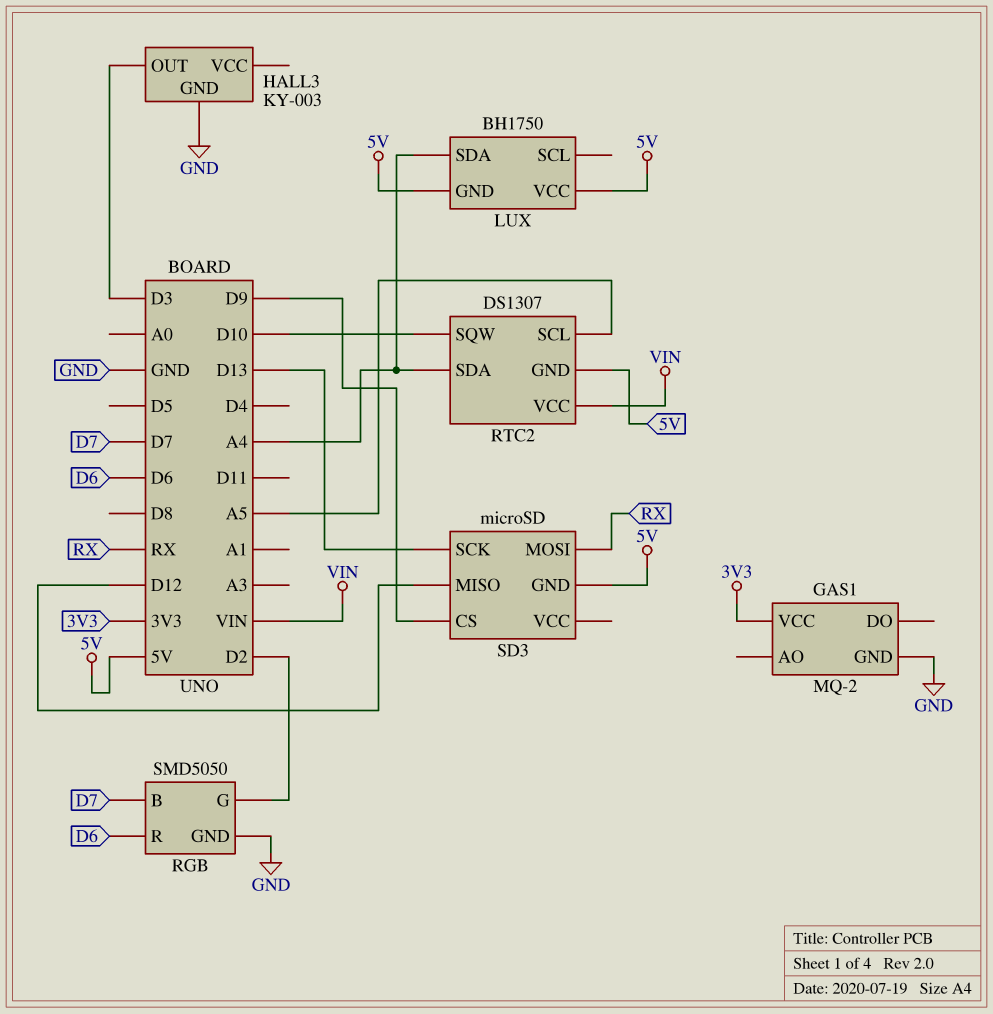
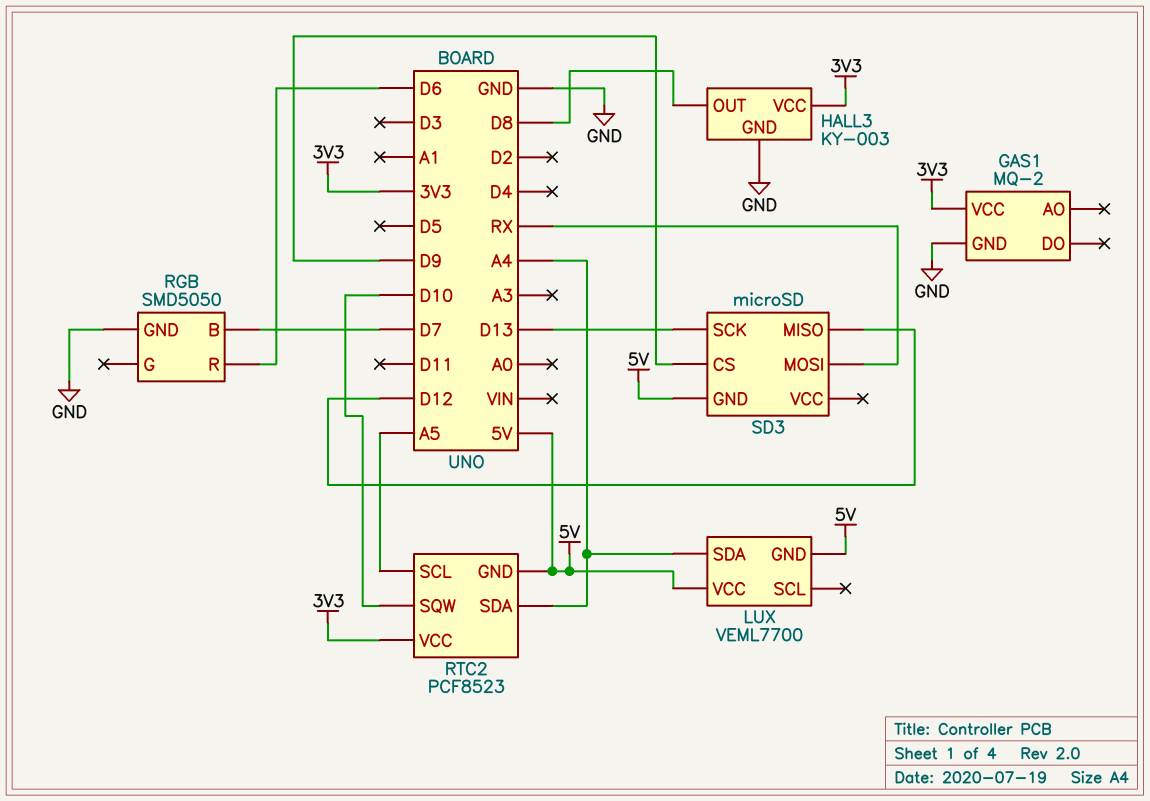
HALL3 pin OUT: D3 -> D8
HALL3 pin VCC: none -> 3V3
LUX: BH1750 -> VEML7700
RGB pin G: D2 -> none
RTC2: DS1307 -> PCF8523
RTC2 pin VCC: VIN -> 3V3

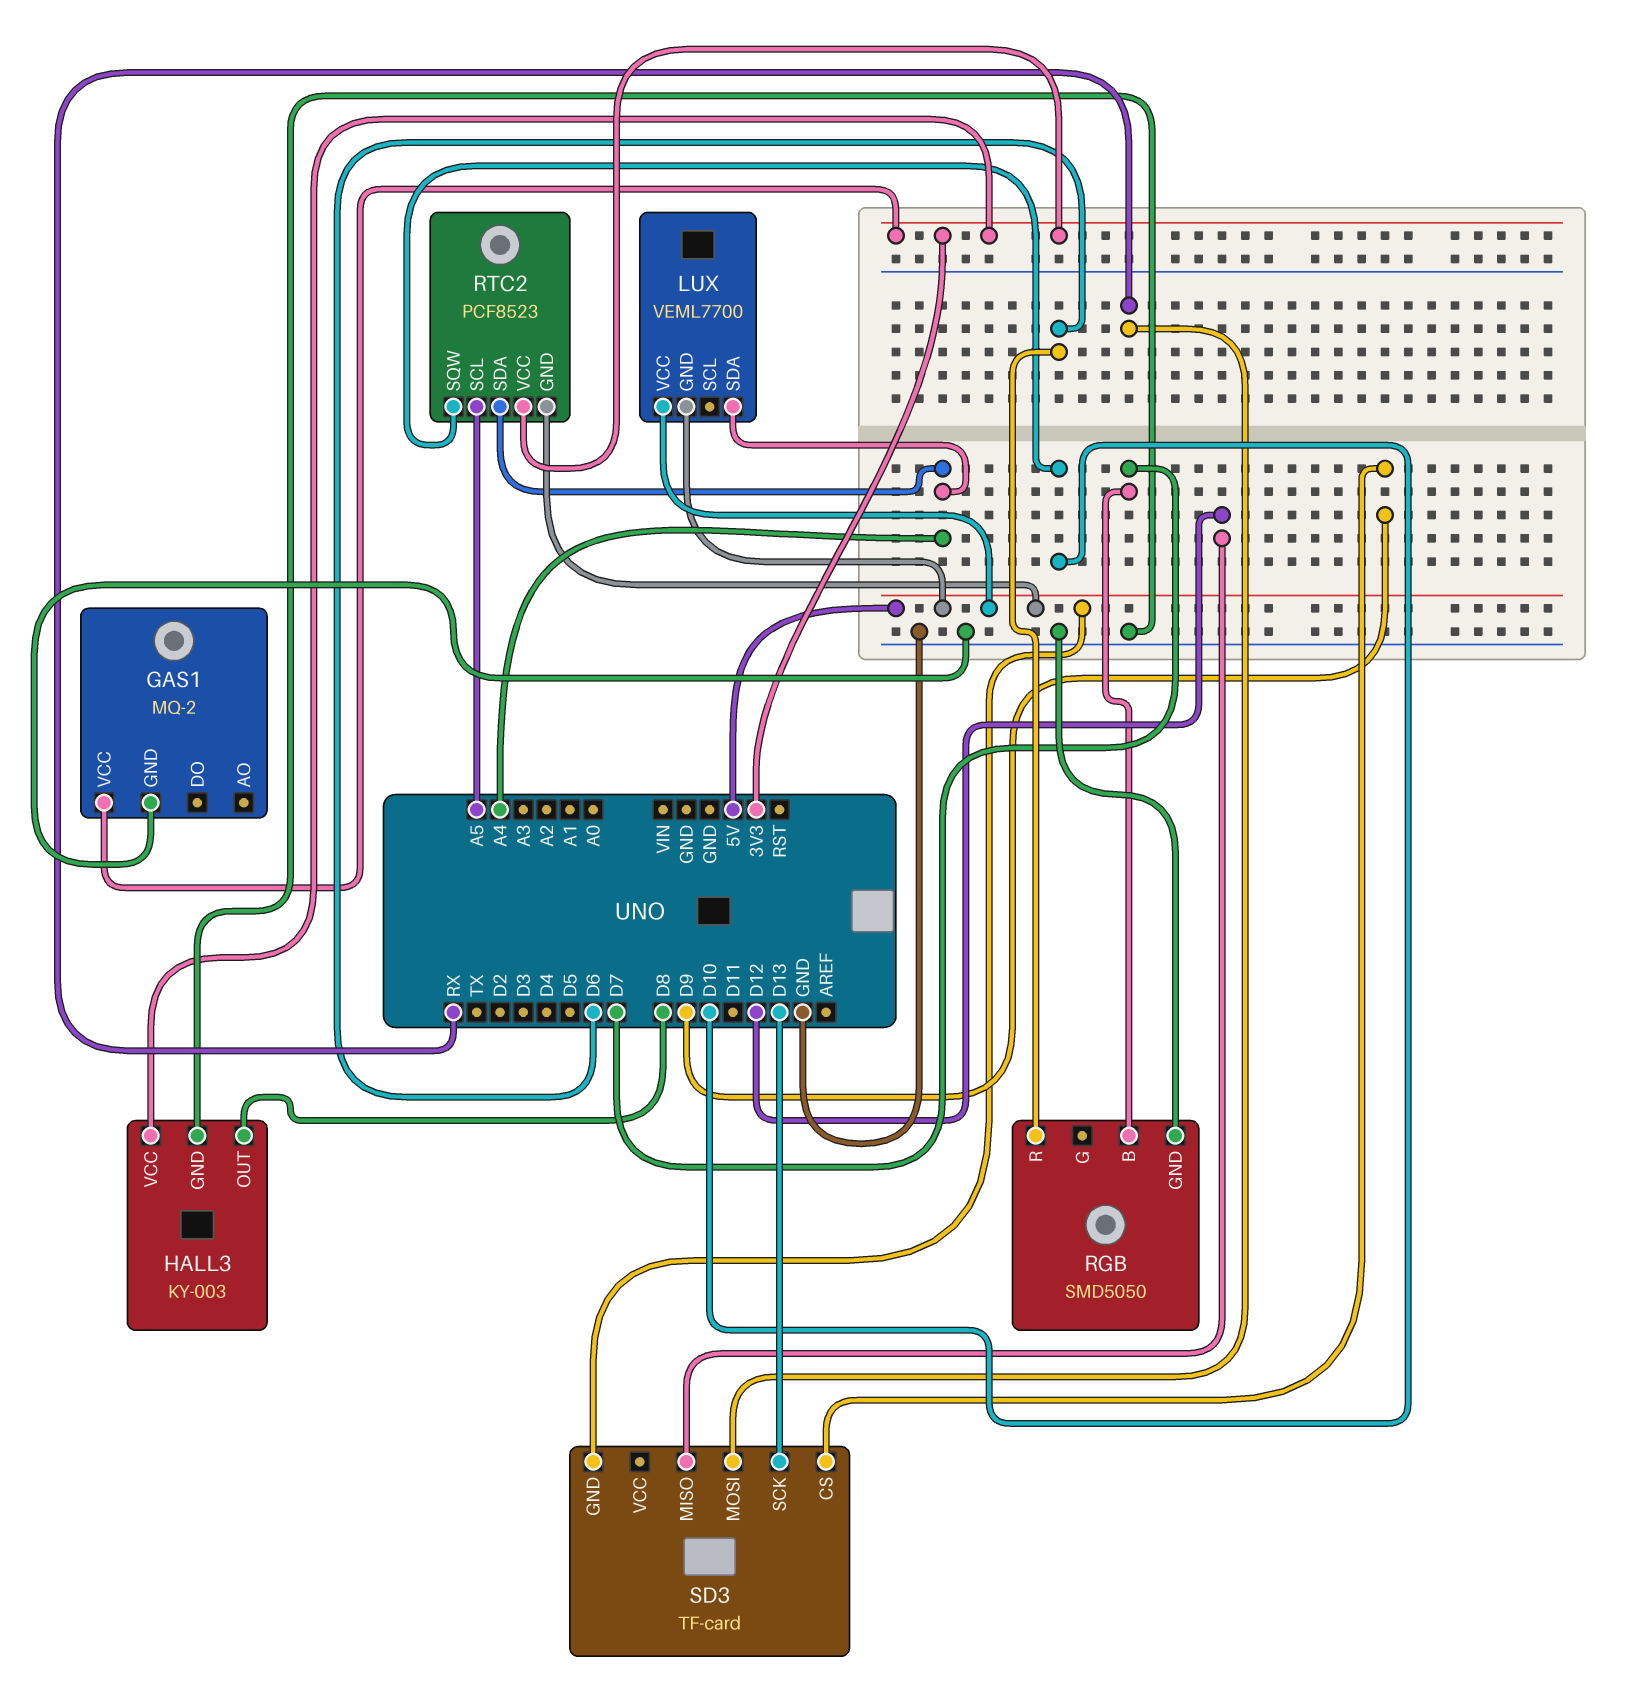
SD3: microSD -> TF-card

